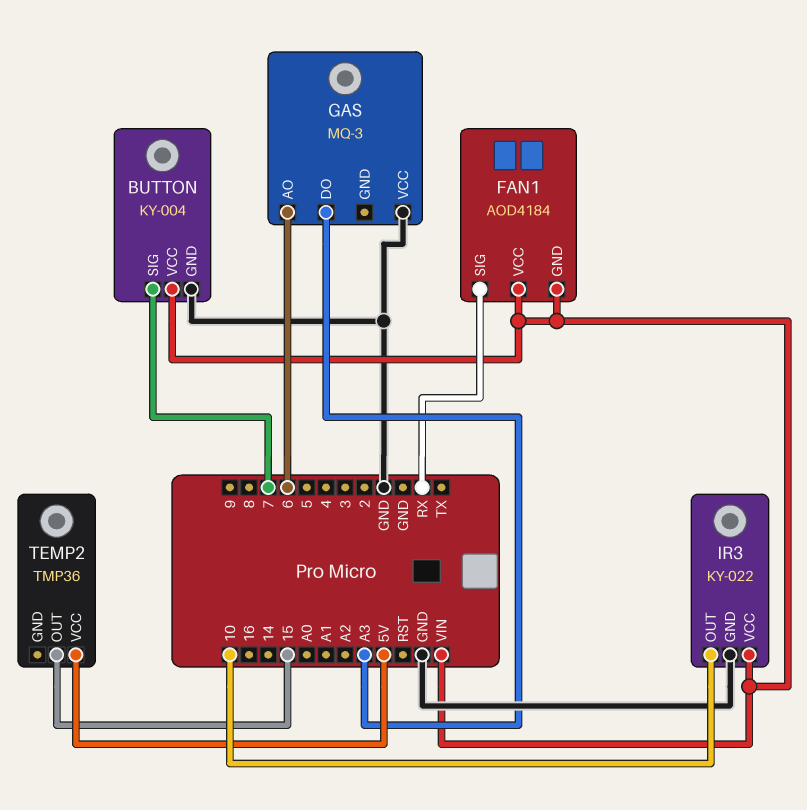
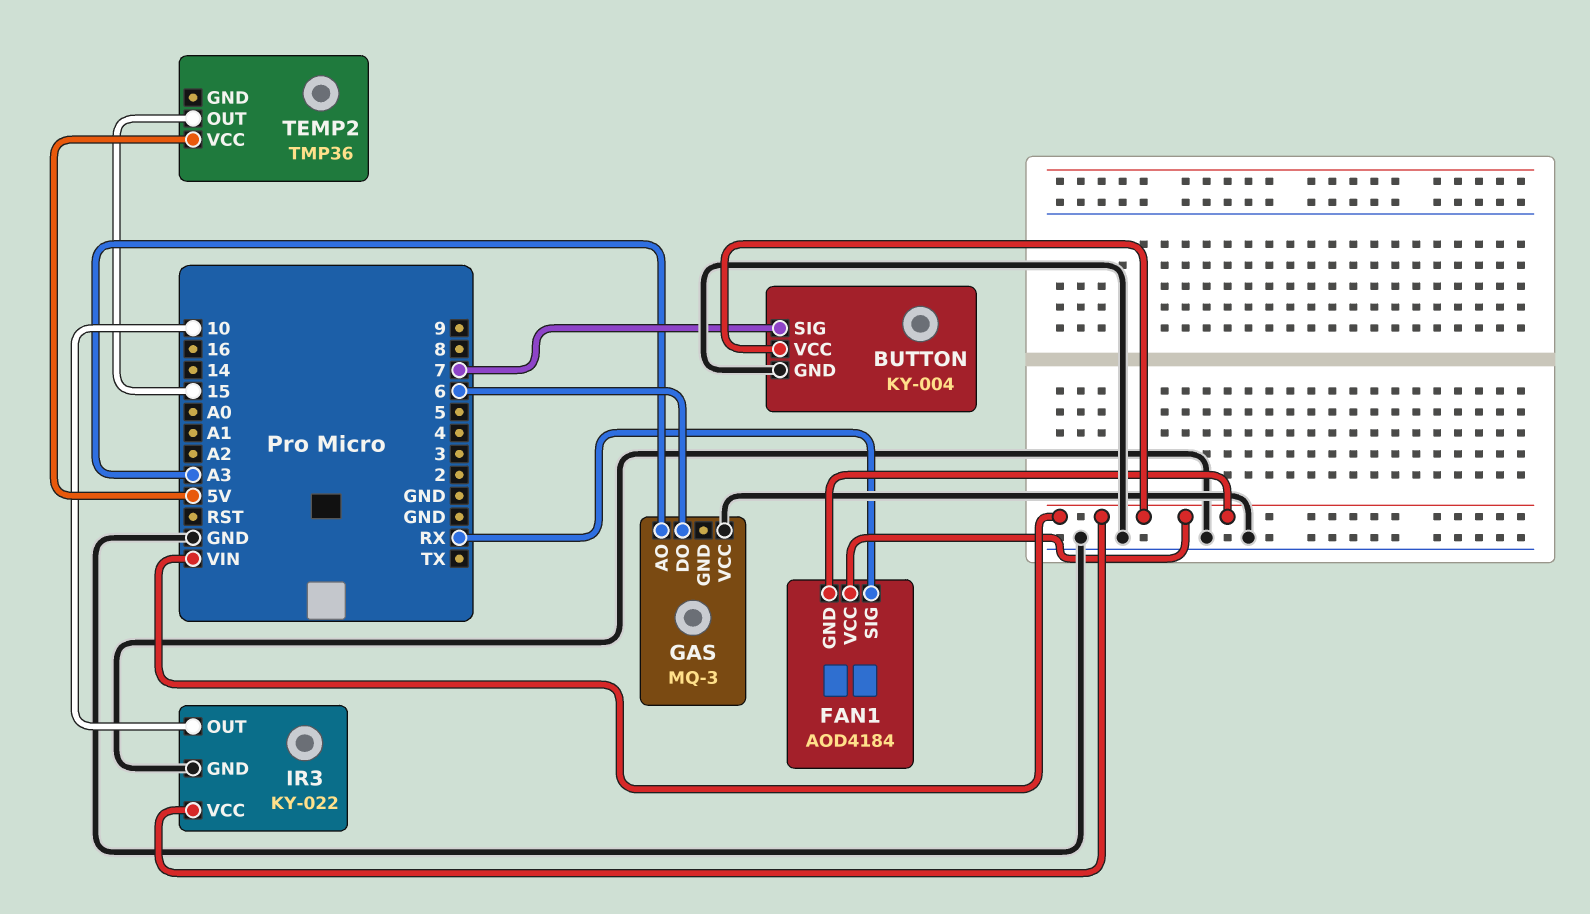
GAS pin AO: 6 -> A3
GAS pin DO: A3 -> 6

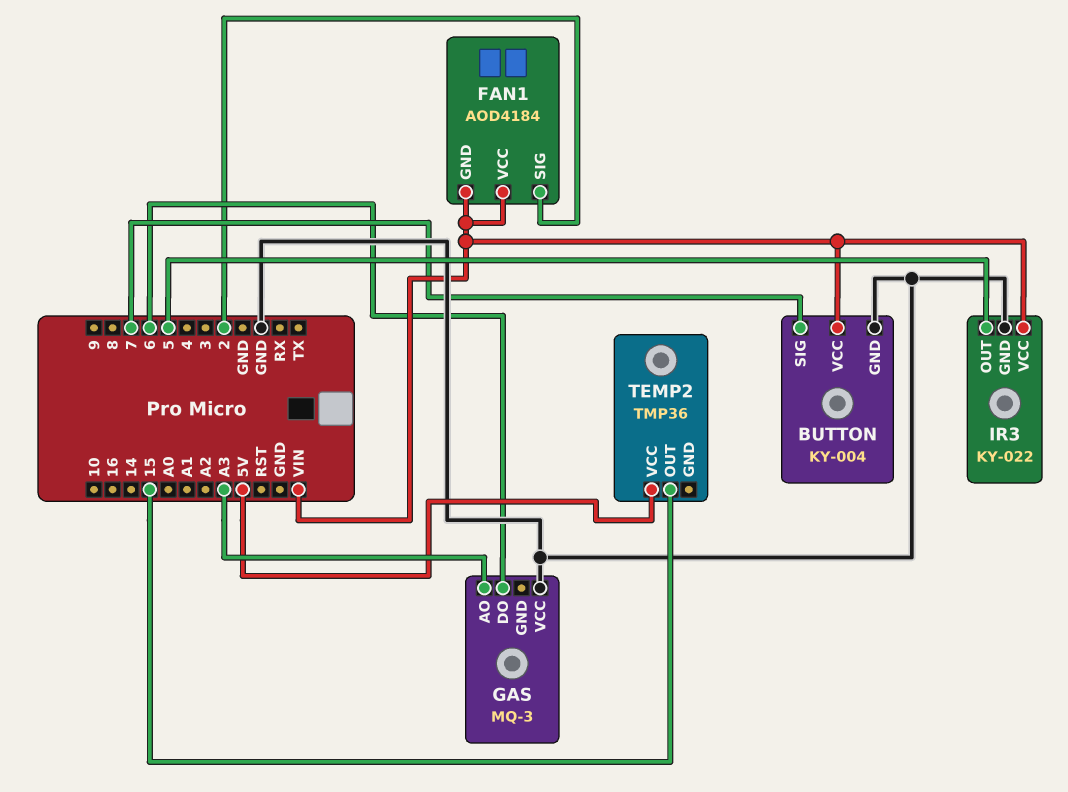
FAN1 pin SIG: RX -> 2
IR3 pin OUT: 10 -> 5

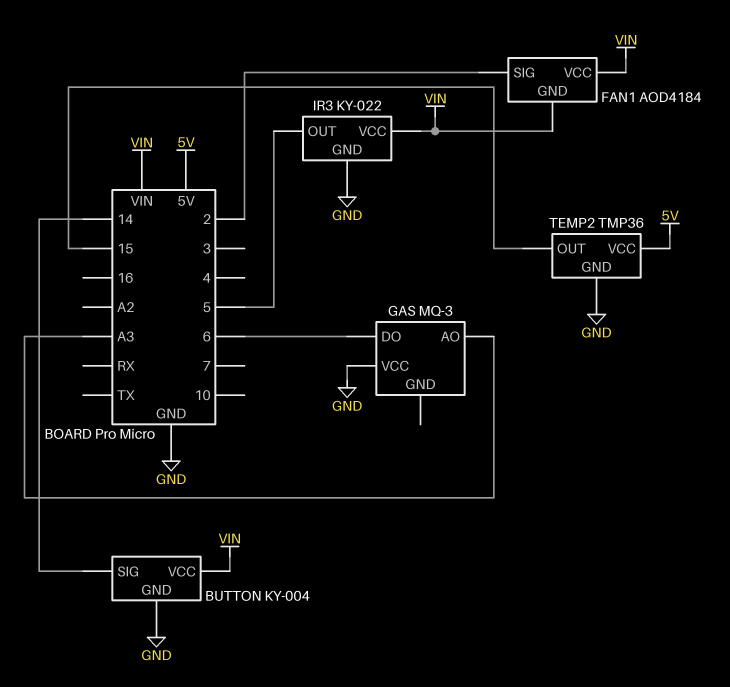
BUTTON pin SIG: 7 -> 14
TEMP2 pin GND: none -> GND

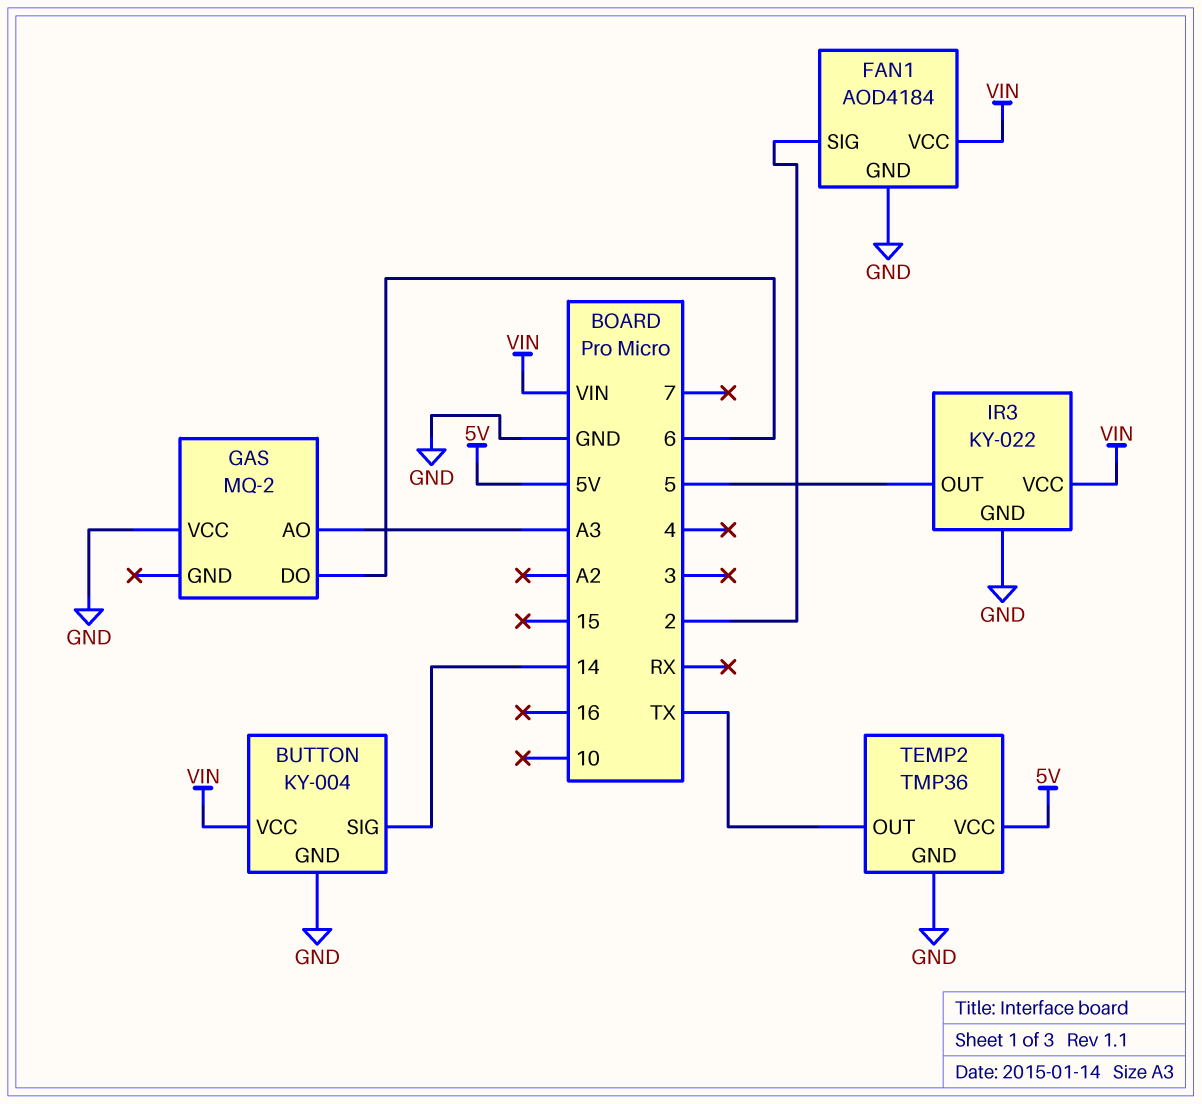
FAN1 pin GND: VIN -> GND
GAS: MQ-3 -> MQ-2
TEMP2 pin OUT: 15 -> TX

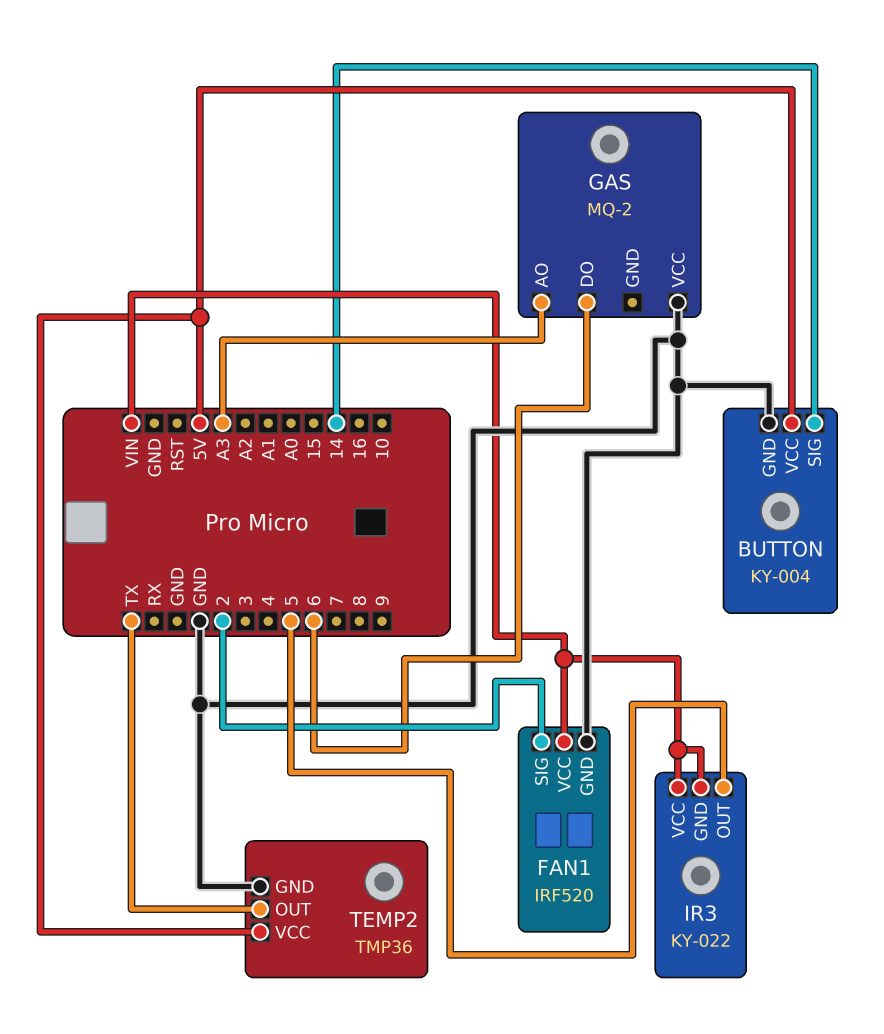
BUTTON pin VCC: VIN -> 5V
FAN1: AOD4184 -> IRF520
IR3 pin GND: GND -> VIN

